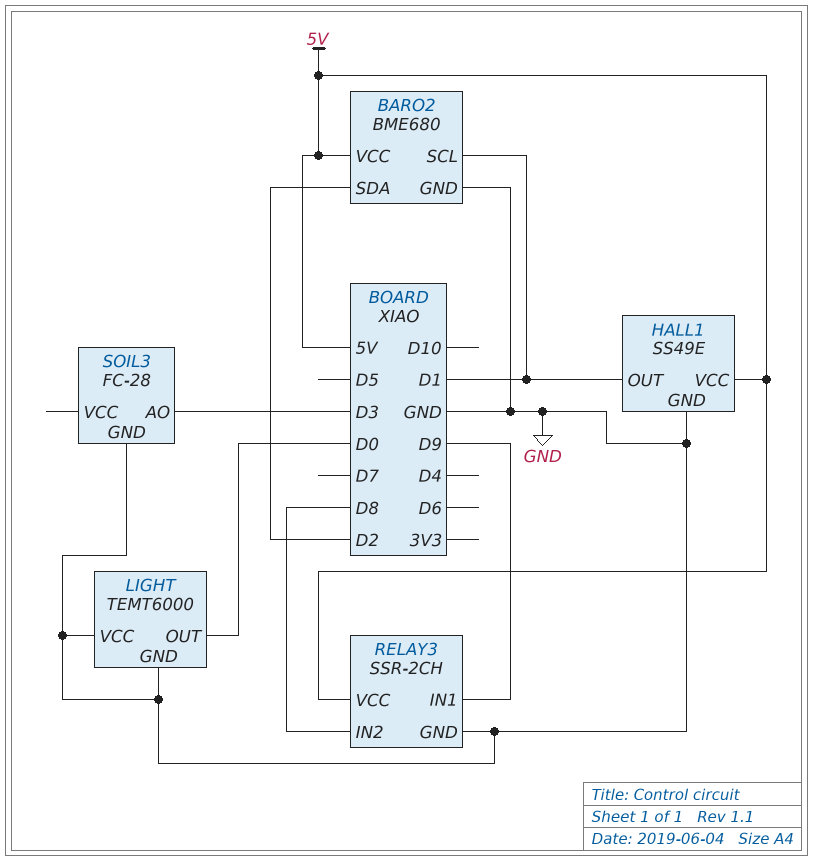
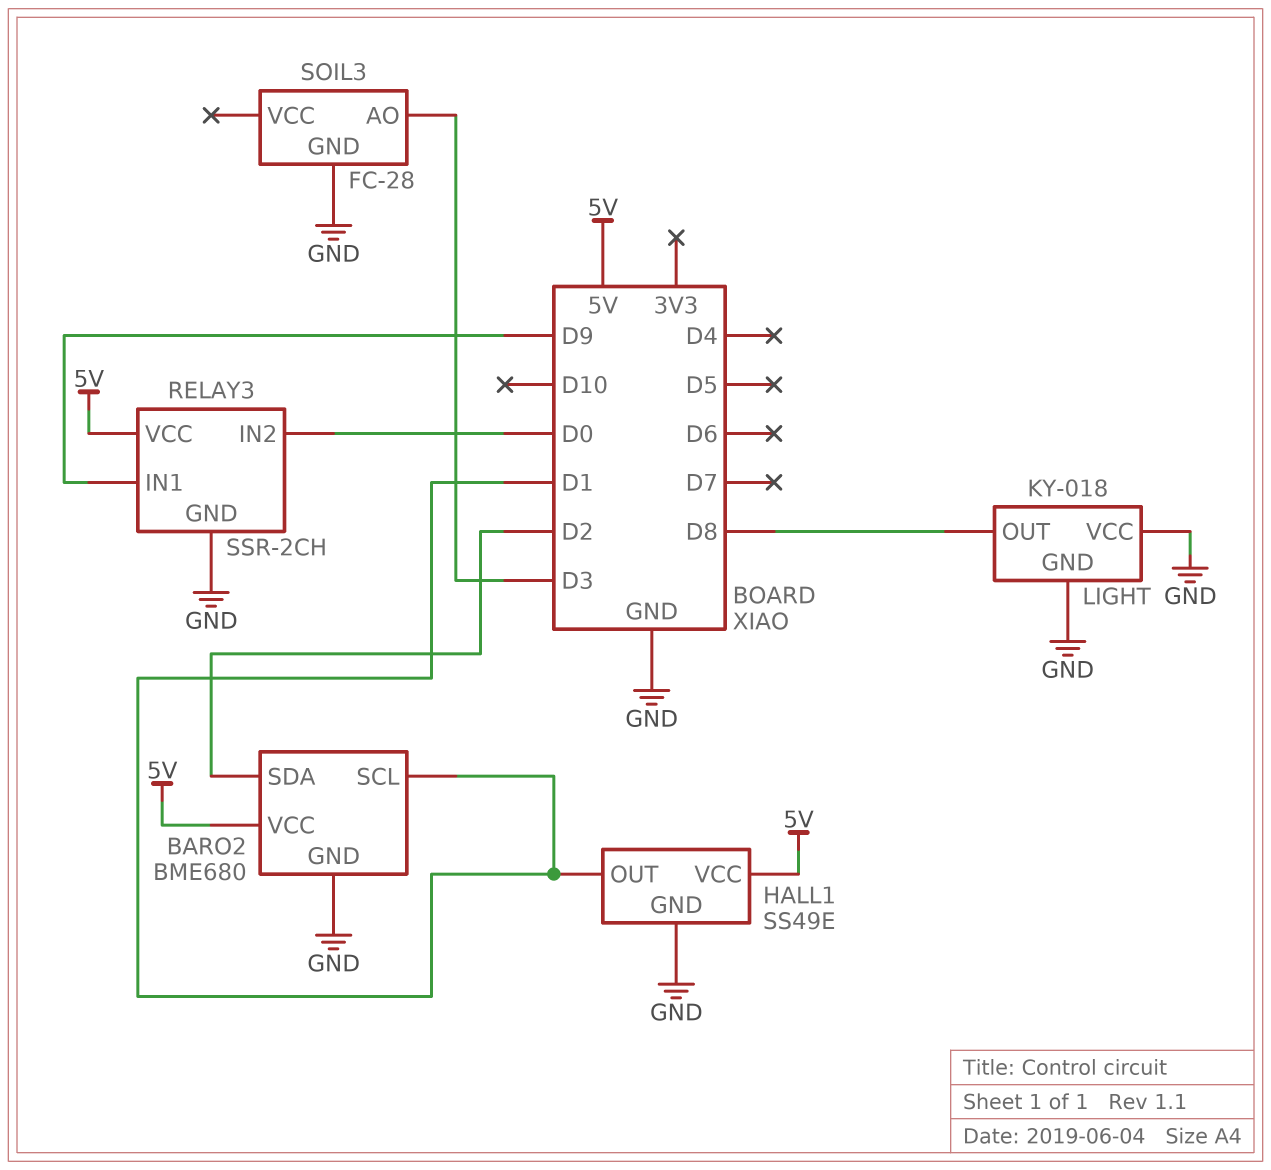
LIGHT: TEMT6000 -> KY-018
LIGHT pin OUT: D0 -> D8
RELAY3 pin IN2: D8 -> D0

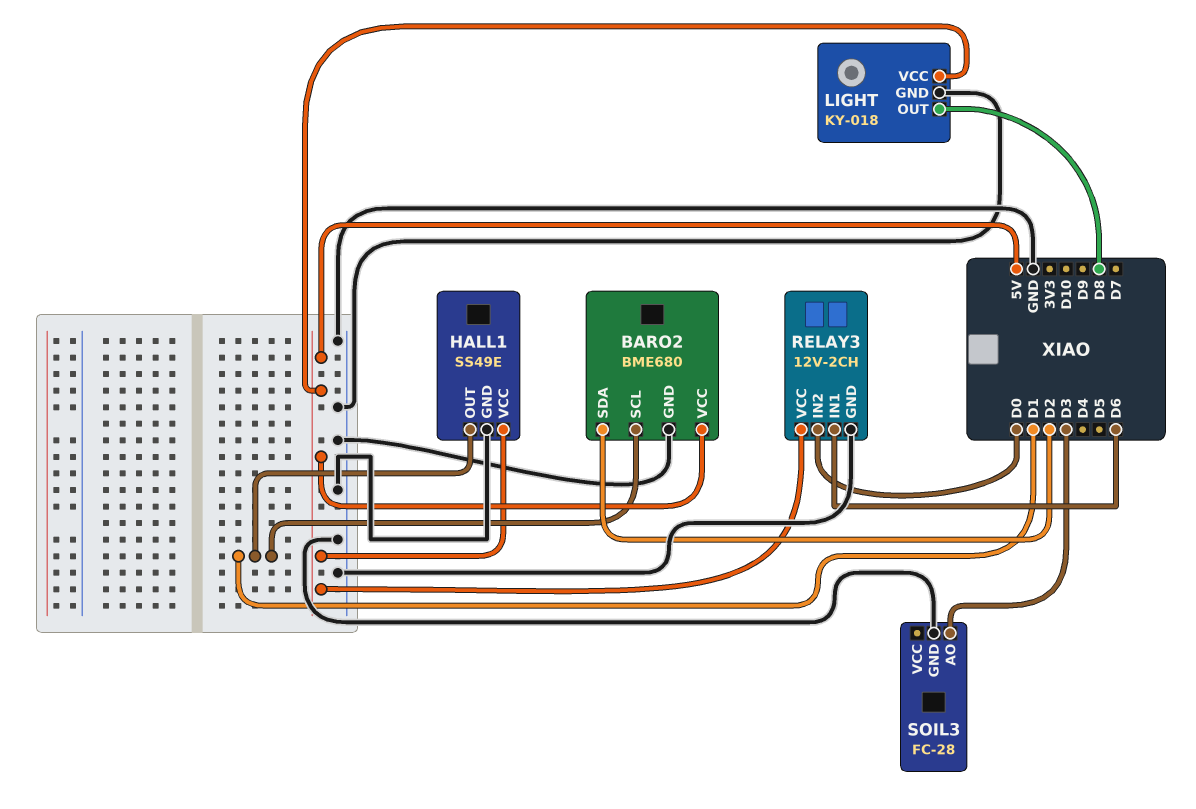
LIGHT pin VCC: GND -> 5V
RELAY3: SSR-2CH -> 12V-2CH
RELAY3 pin IN1: D9 -> D6

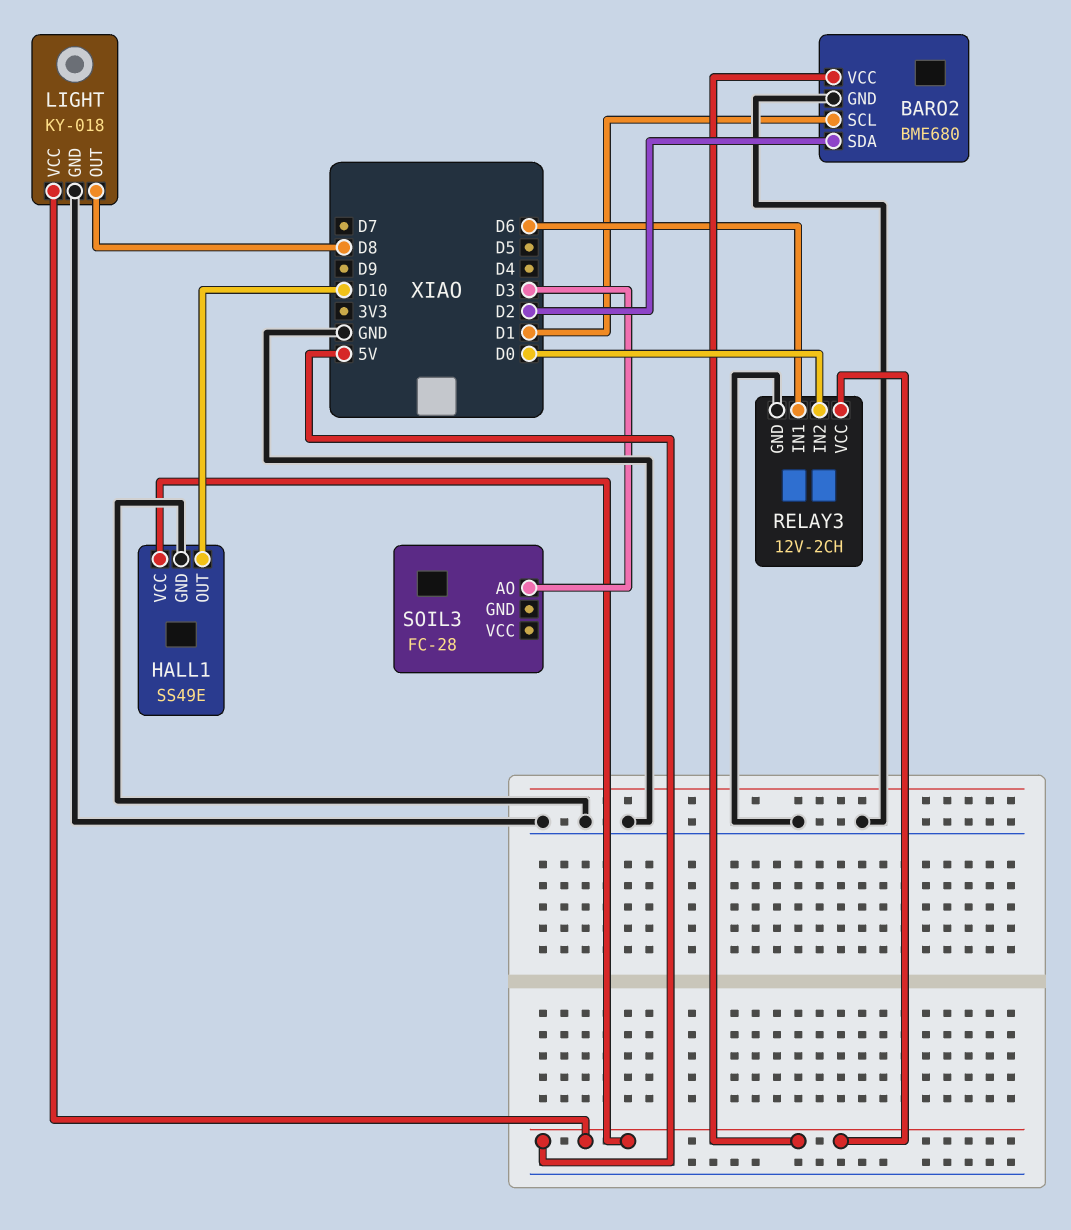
HALL1 pin OUT: D1 -> D10
SOIL3 pin GND: GND -> none

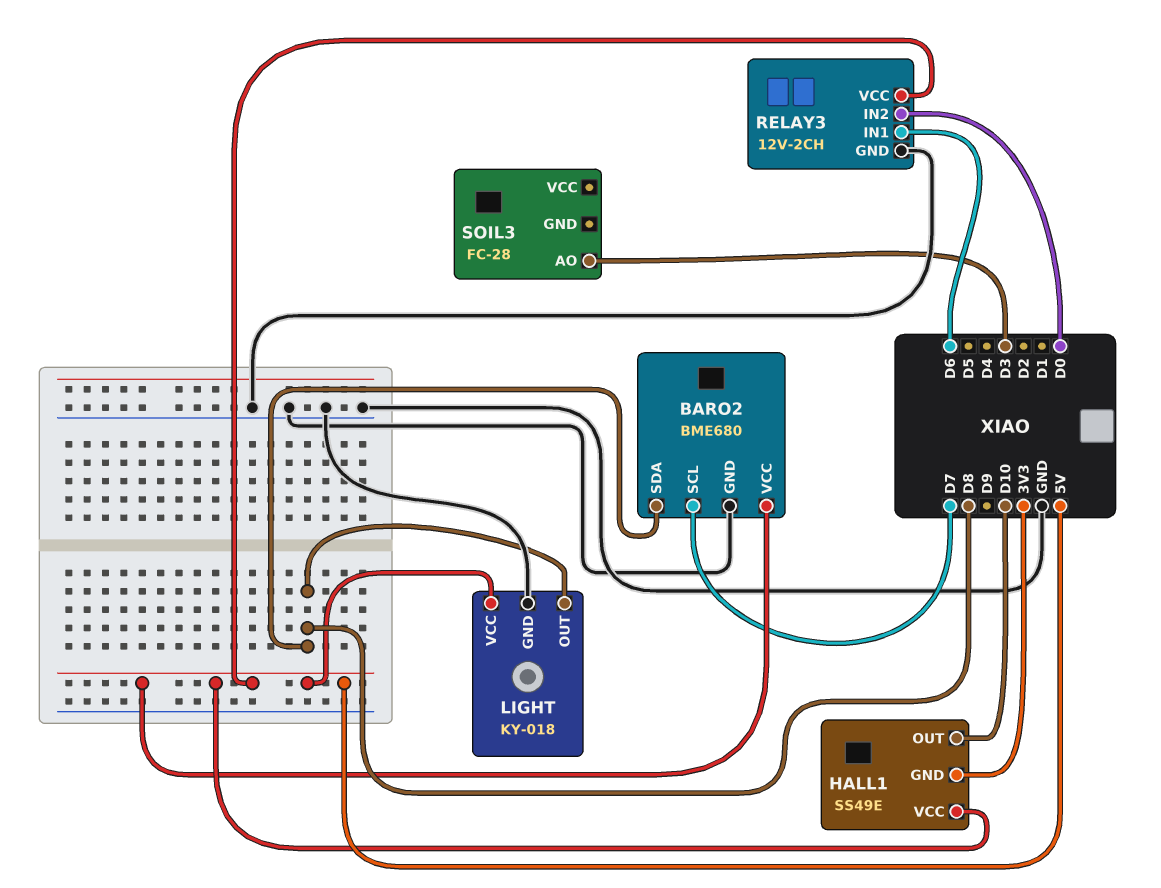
BARO2 pin SCL: D1 -> D7
BARO2 pin SDA: D2 -> D8
HALL1 pin GND: GND -> 3V3

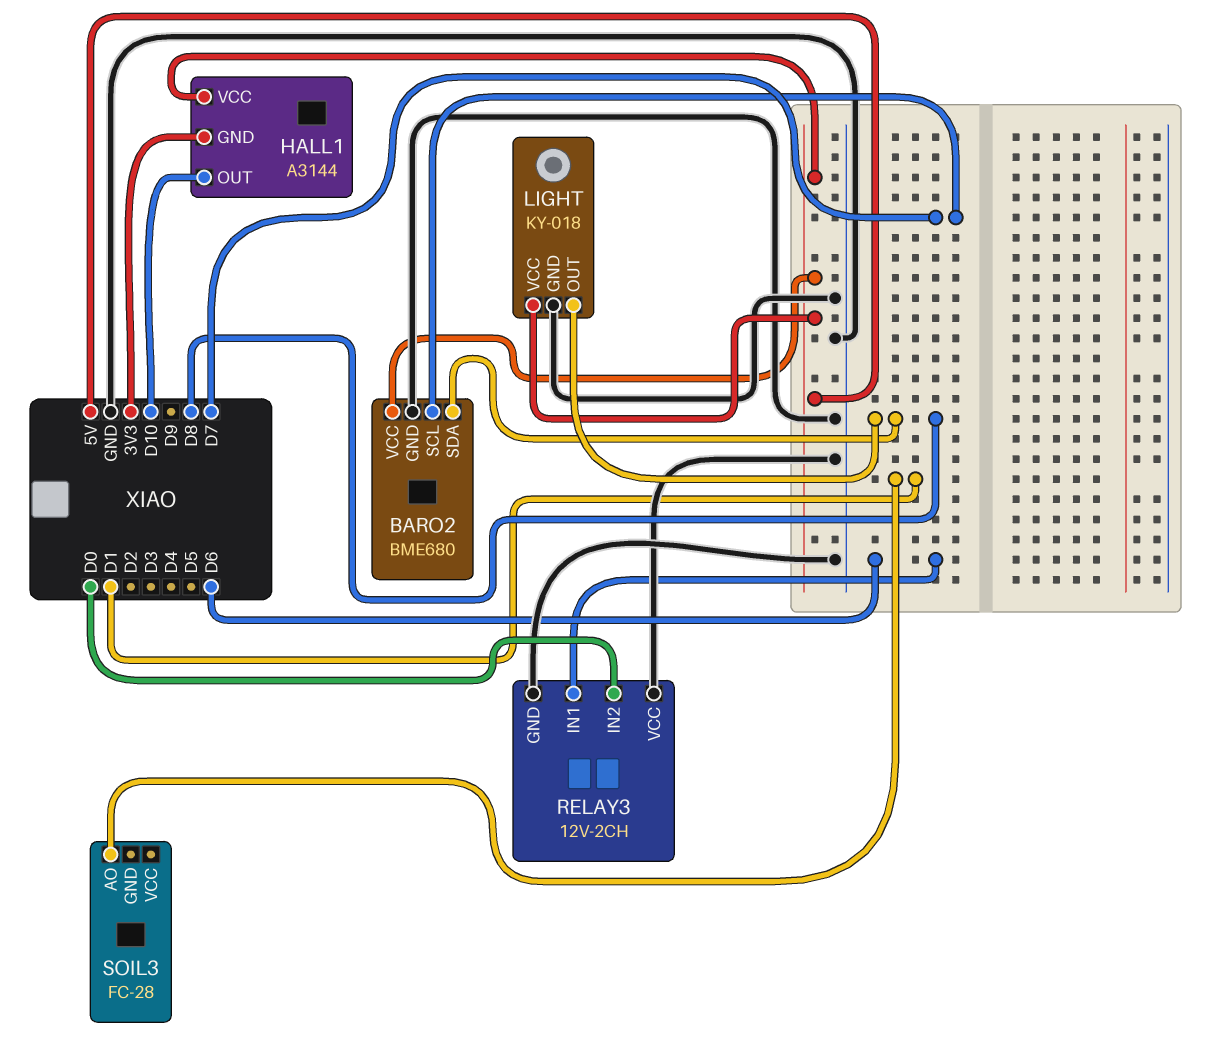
HALL1: SS49E -> A3144
RELAY3 pin VCC: 5V -> GND
SOIL3 pin AO: D3 -> D1

